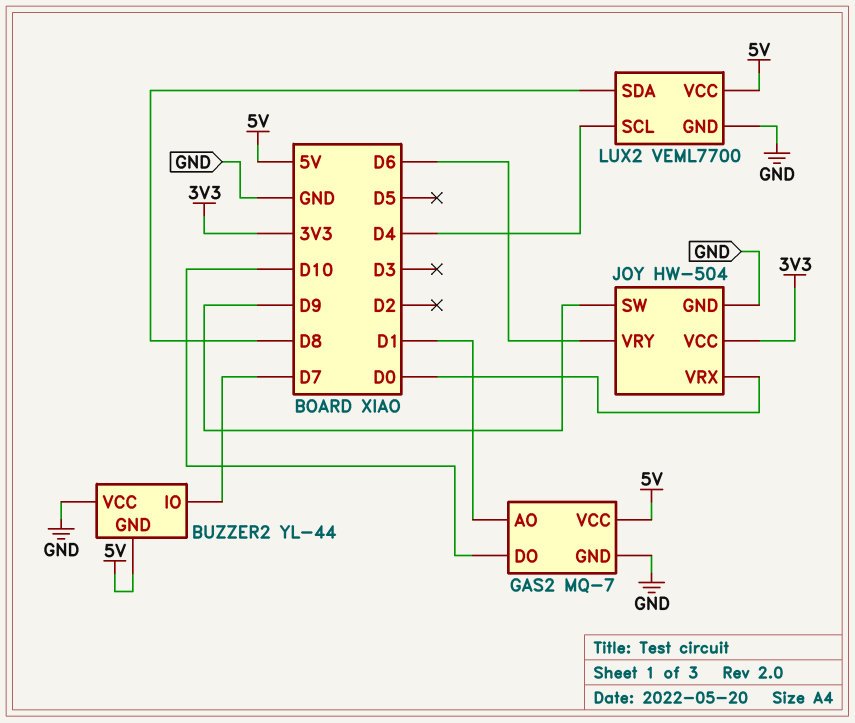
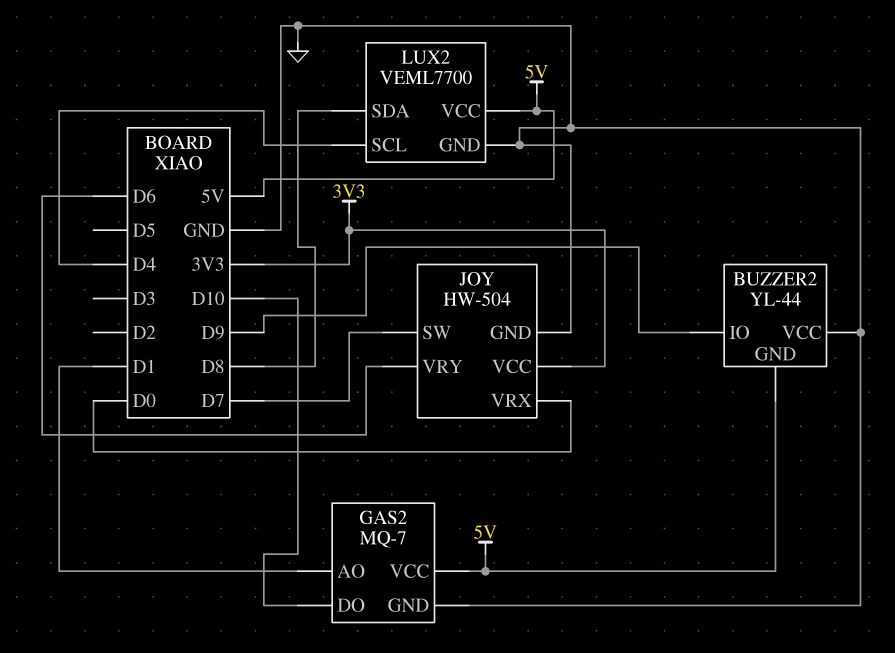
BUZZER2 pin IO: D7 -> D9
JOY pin SW: D9 -> D7

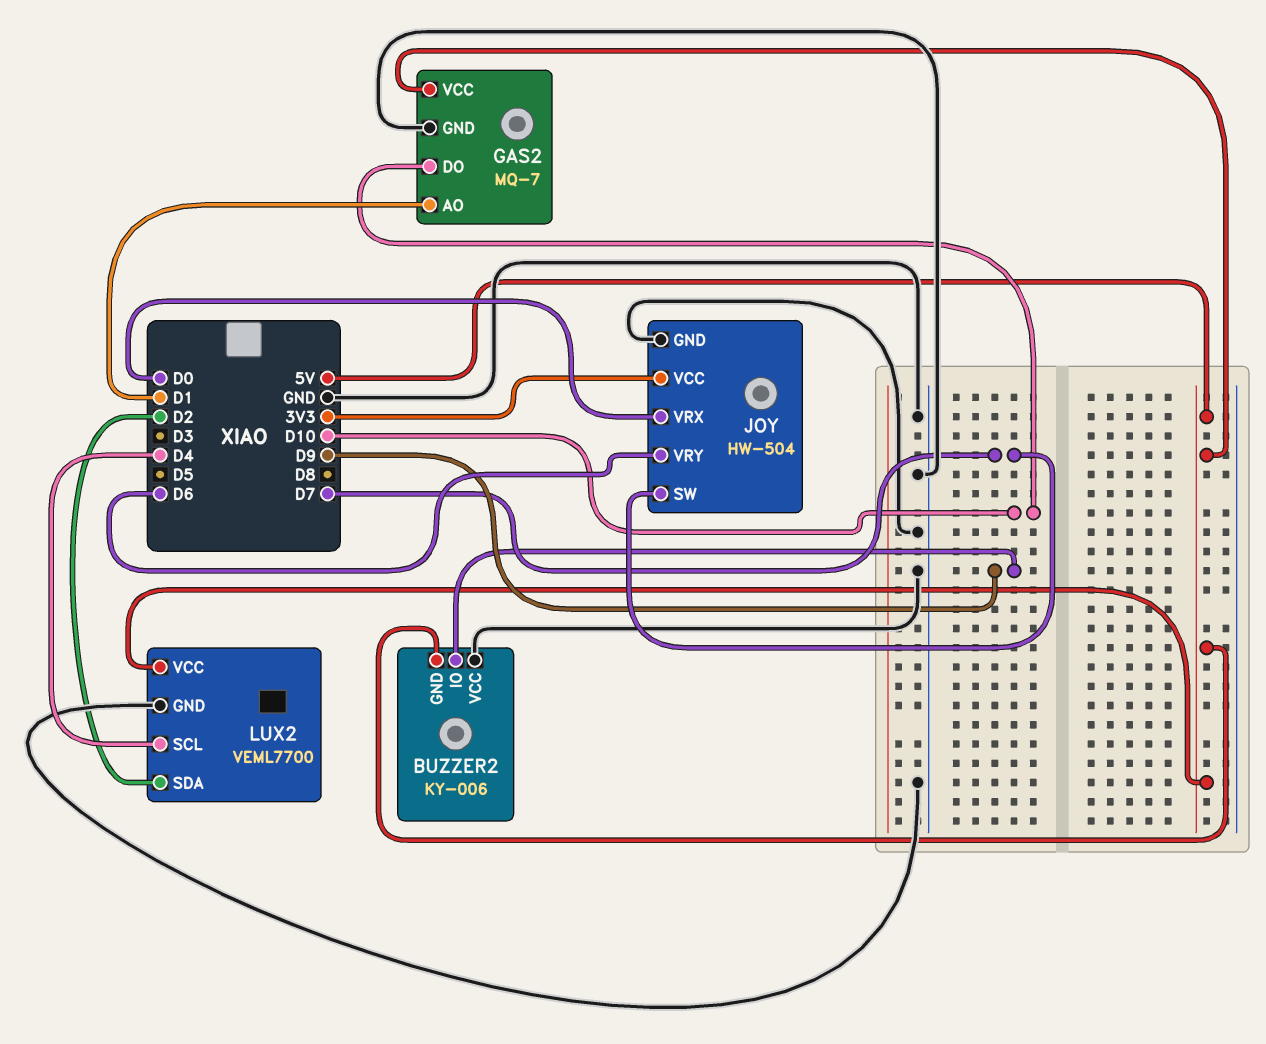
BUZZER2: YL-44 -> KY-006
LUX2 pin SDA: D8 -> D2

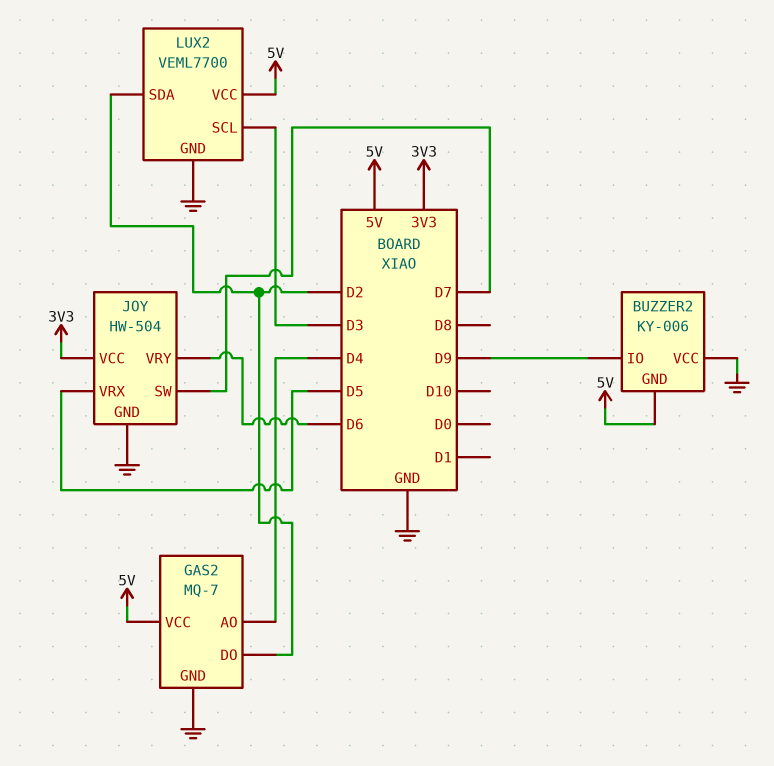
GAS2 pin AO: D1 -> D4
GAS2 pin DO: D10 -> D2
JOY pin VRX: D0 -> D5
LUX2 pin SCL: D4 -> D3

